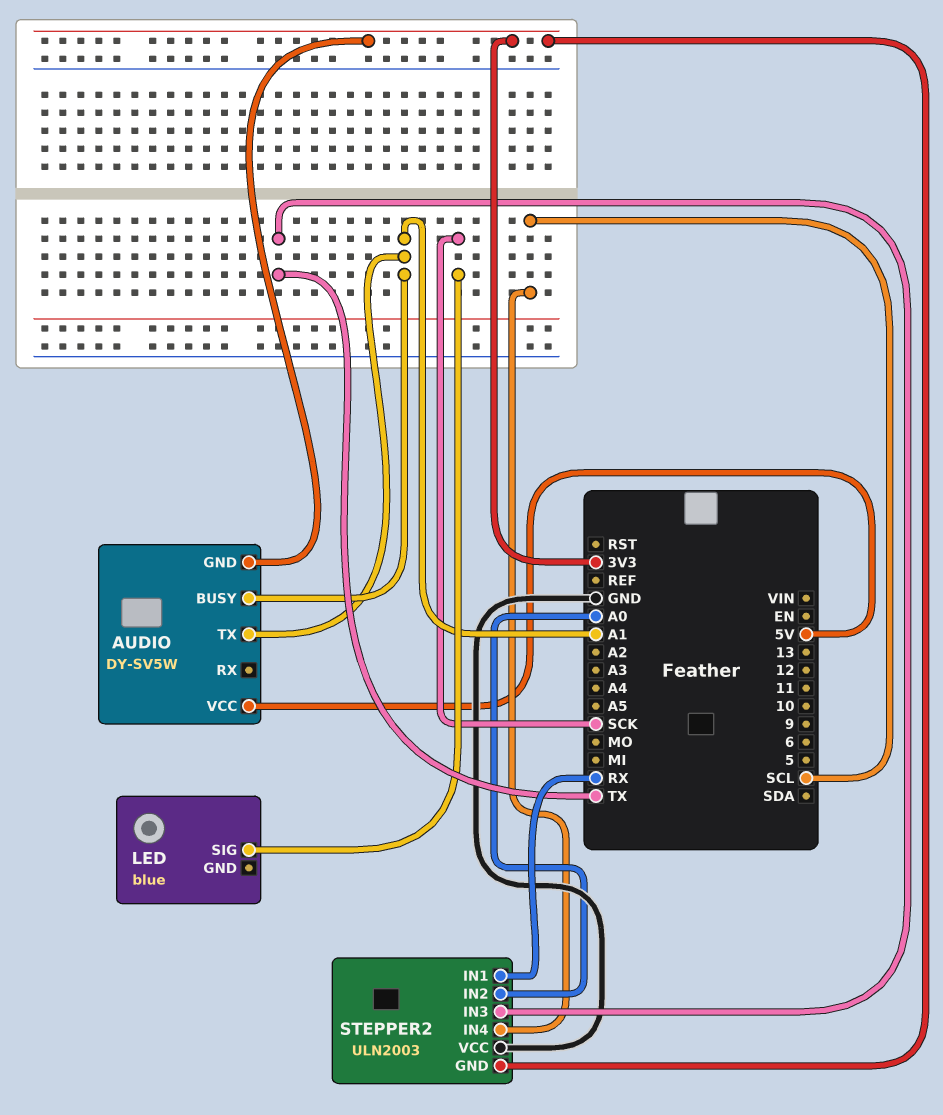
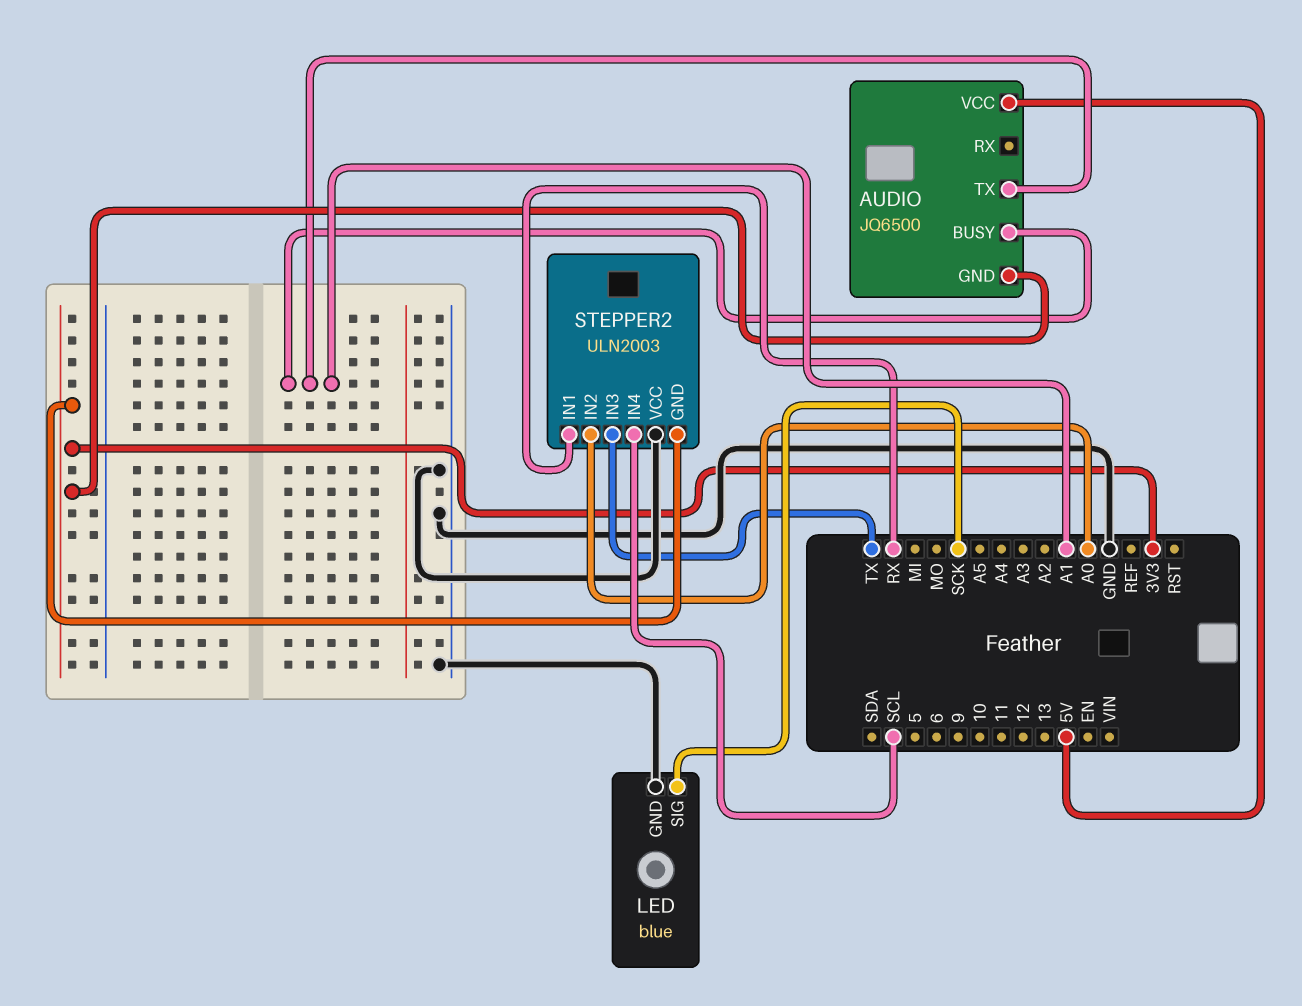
AUDIO: DY-SV5W -> JQ6500
LED pin GND: none -> GND

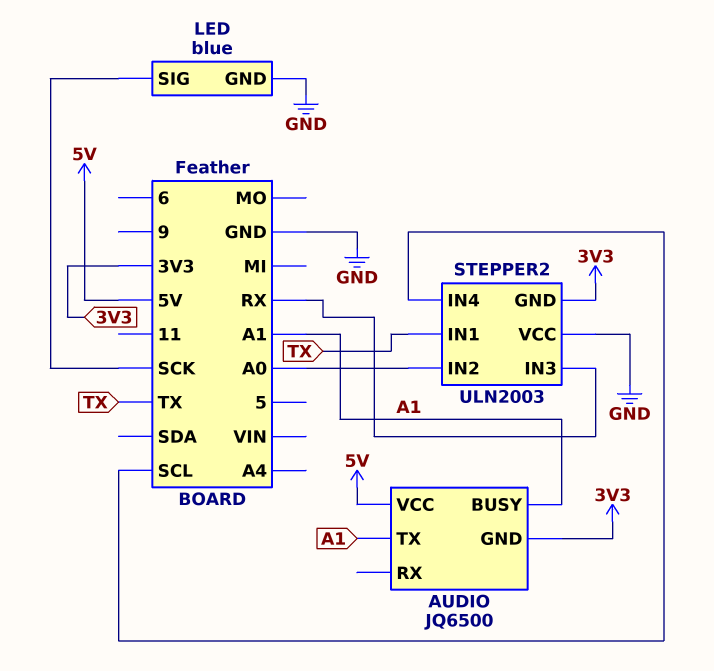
STEPPER2 pin IN1: RX -> TX
STEPPER2 pin IN3: TX -> RX

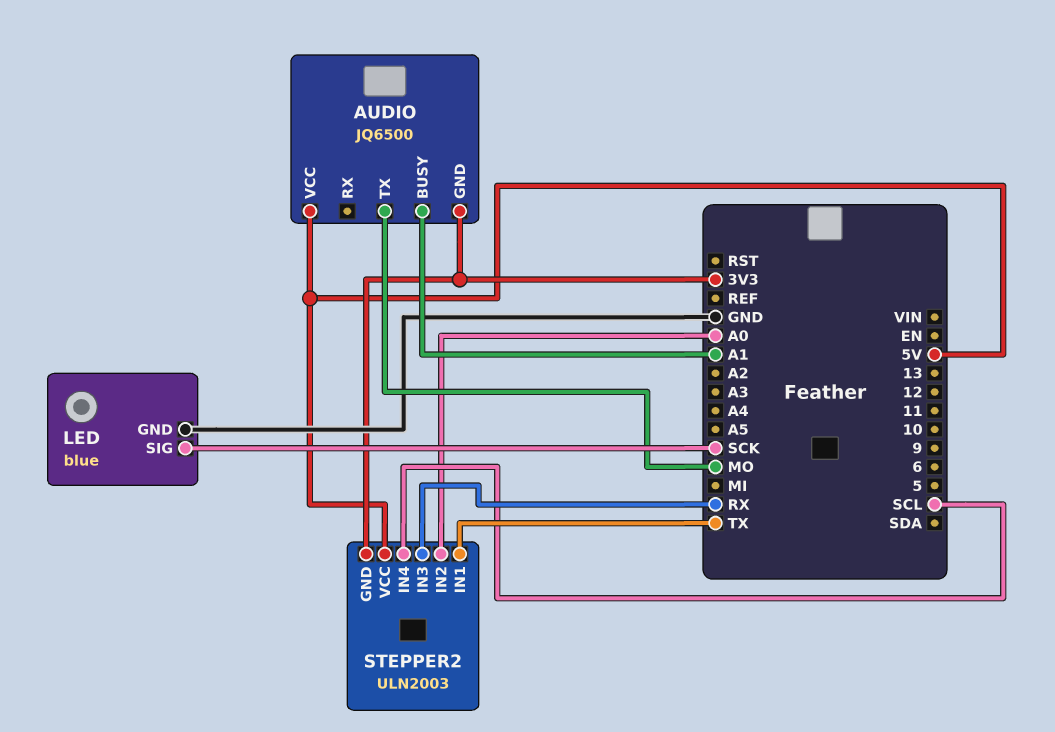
AUDIO pin TX: A1 -> MO
STEPPER2 pin VCC: GND -> 5V

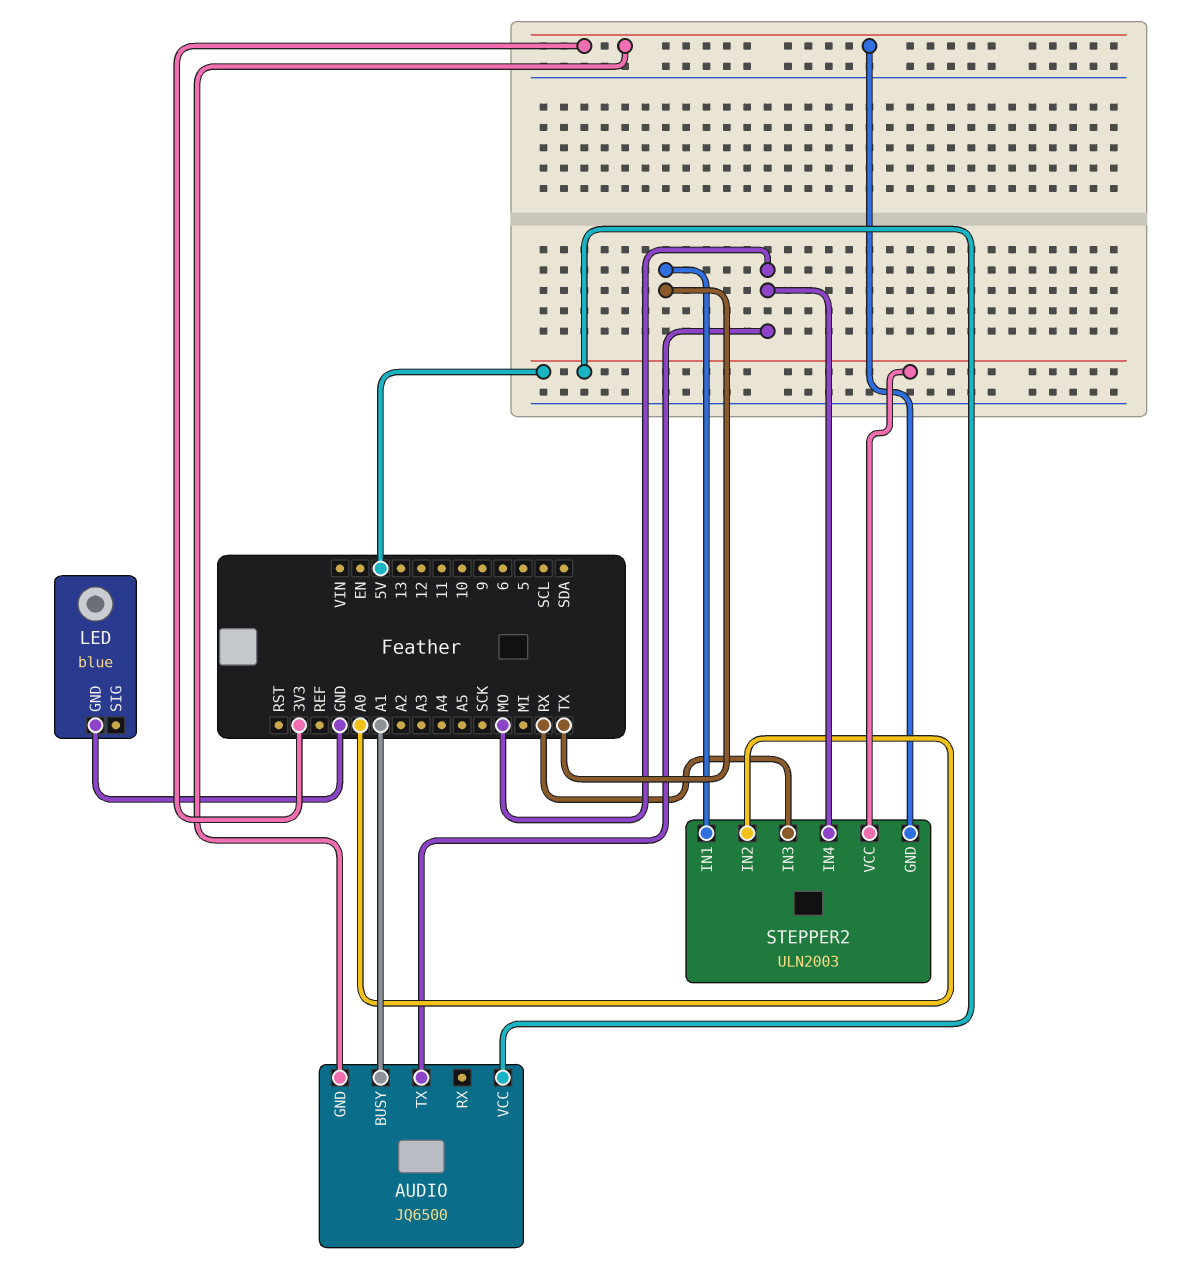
LED pin SIG: SCK -> none
STEPPER2 pin IN4: SCL -> MO

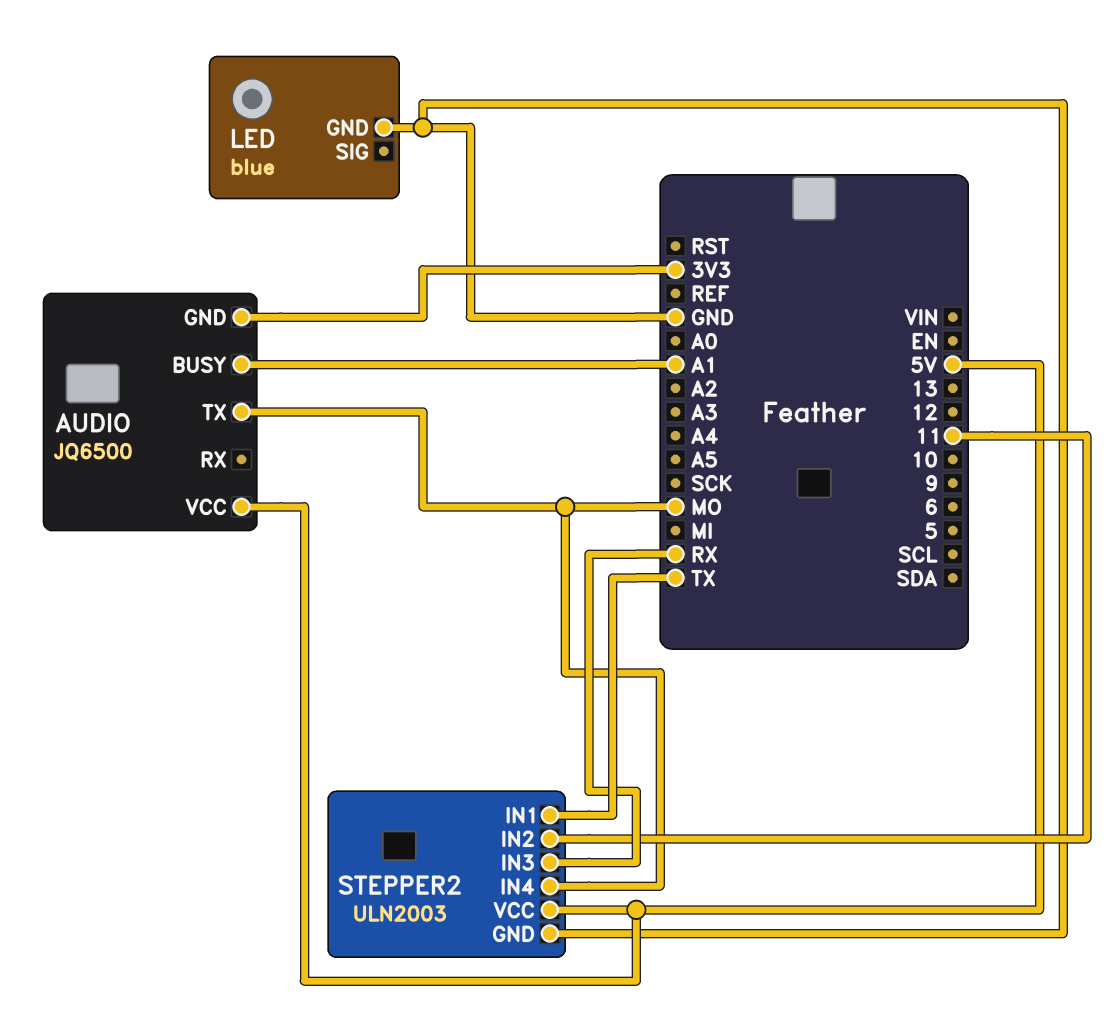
STEPPER2 pin GND: 3V3 -> GND
STEPPER2 pin IN2: A0 -> 11

